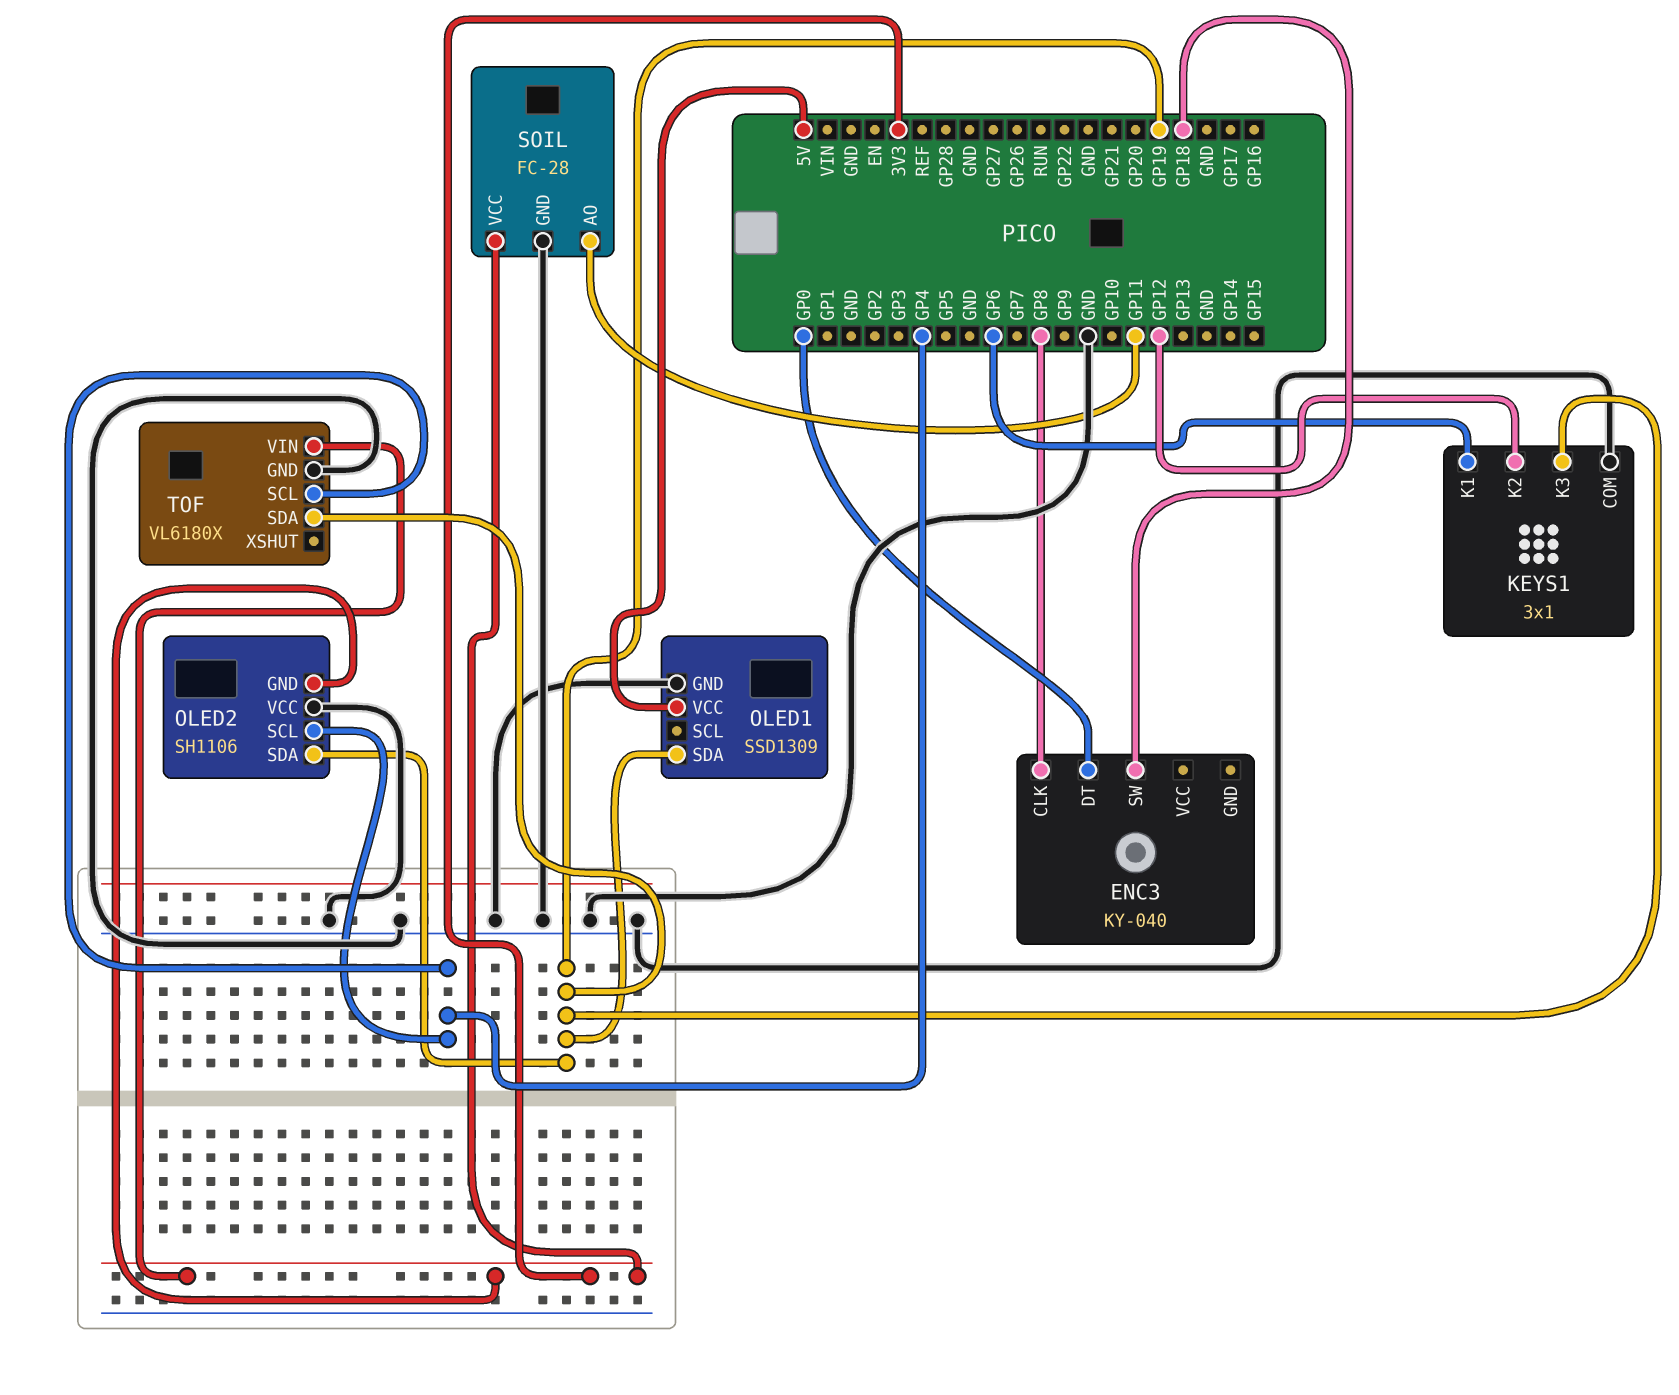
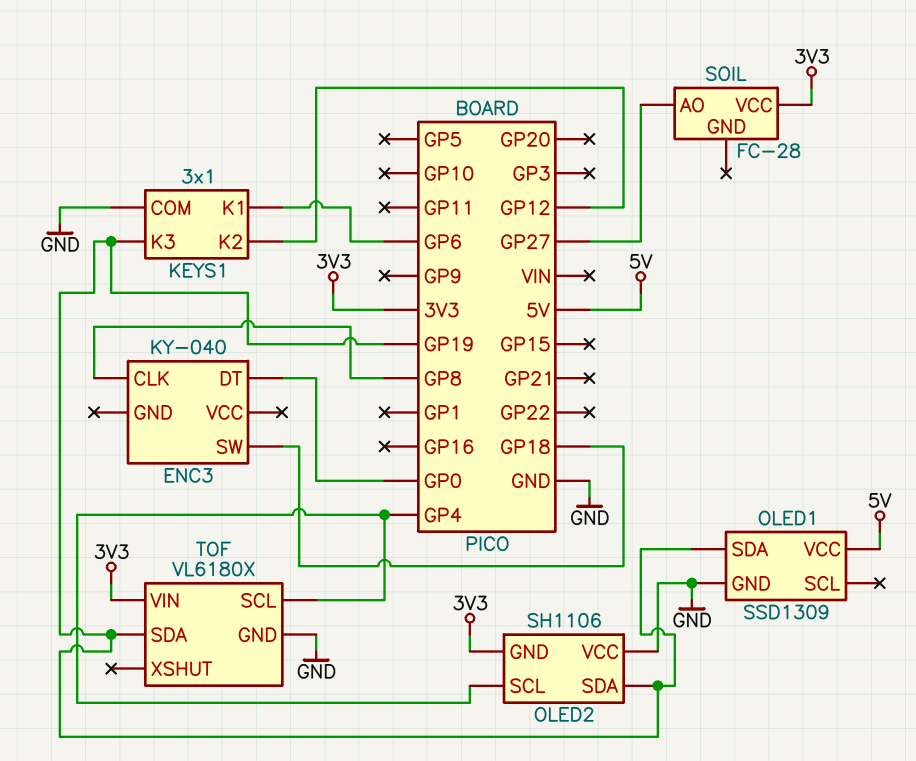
SOIL pin AO: GP11 -> GP27
SOIL pin GND: GND -> none

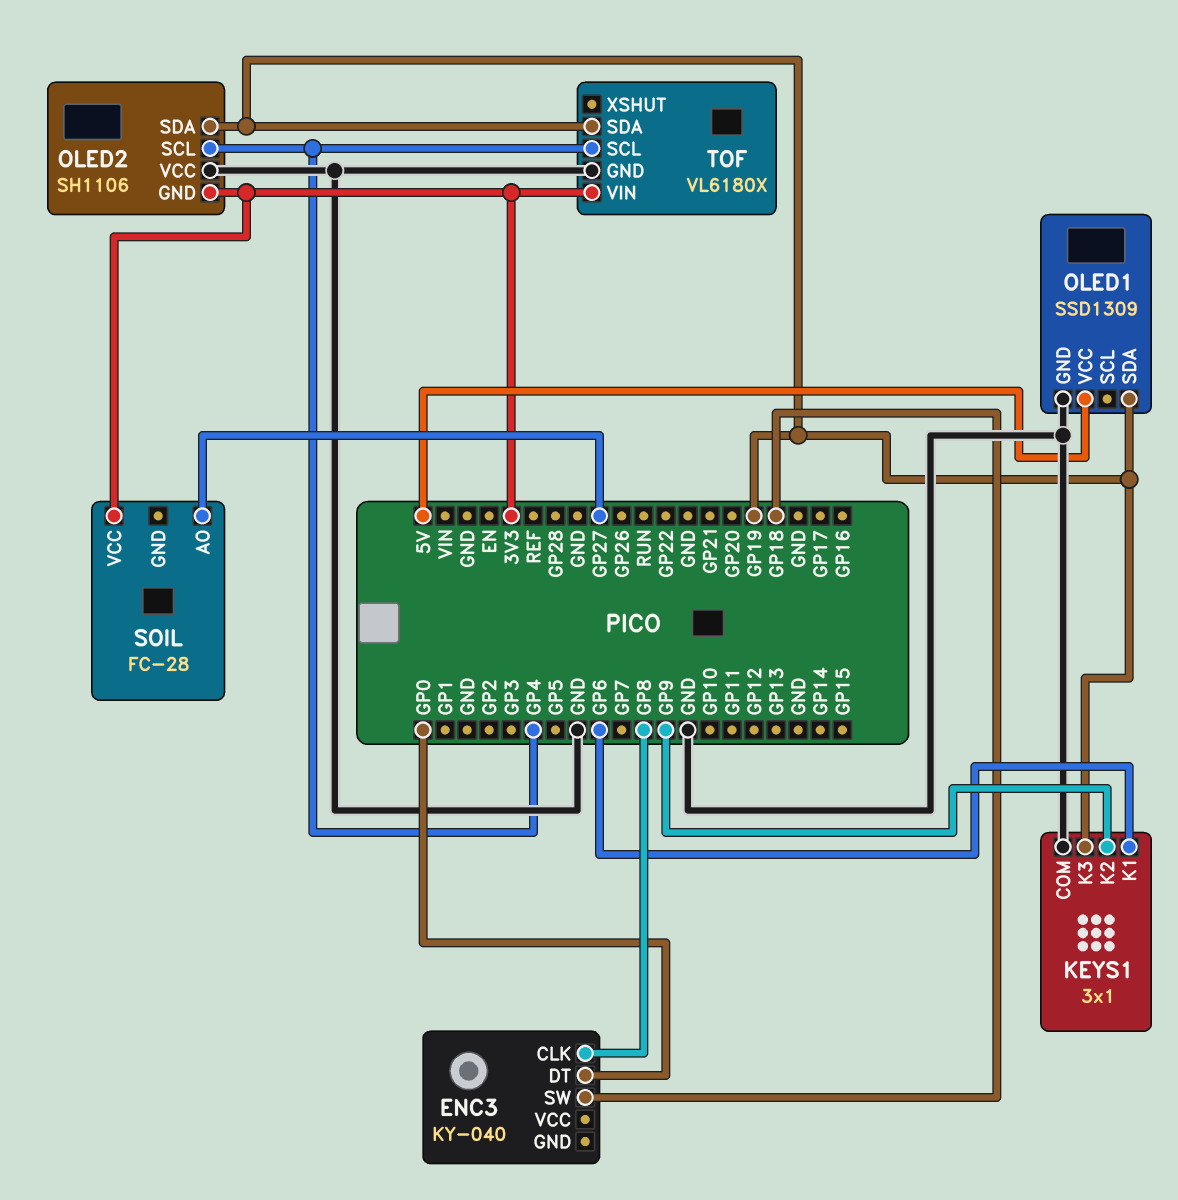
KEYS1 pin K2: GP12 -> GP9

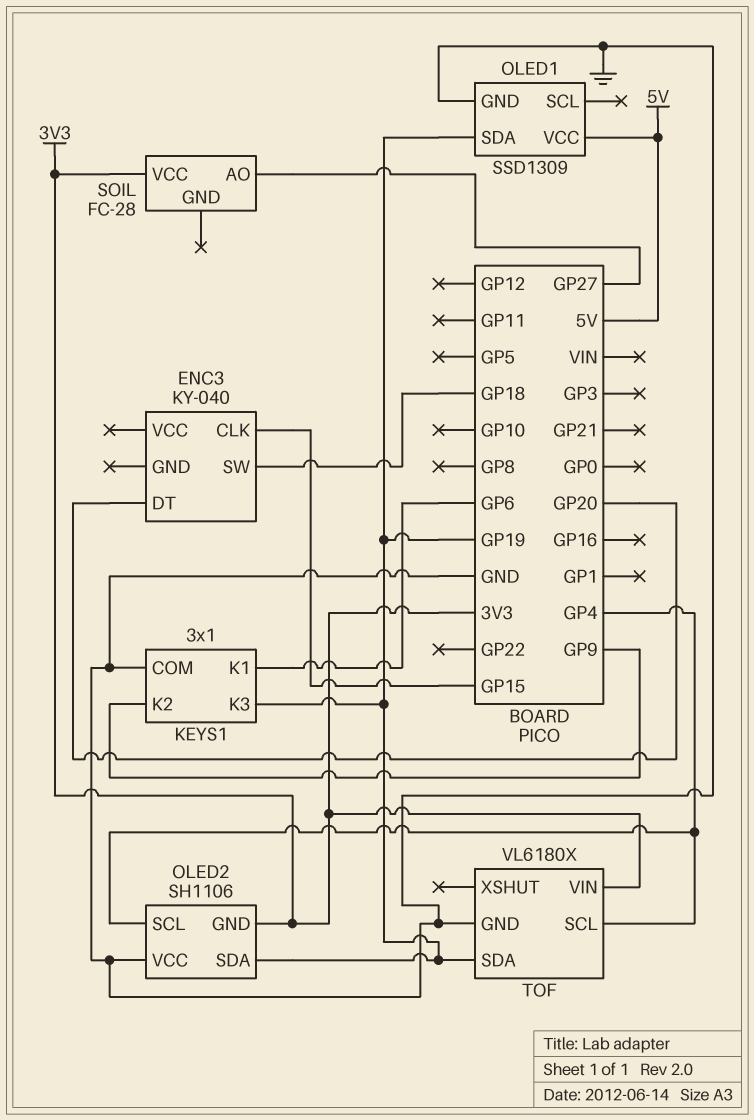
ENC3 pin CLK: GP8 -> GP15
ENC3 pin DT: GP0 -> GP20

